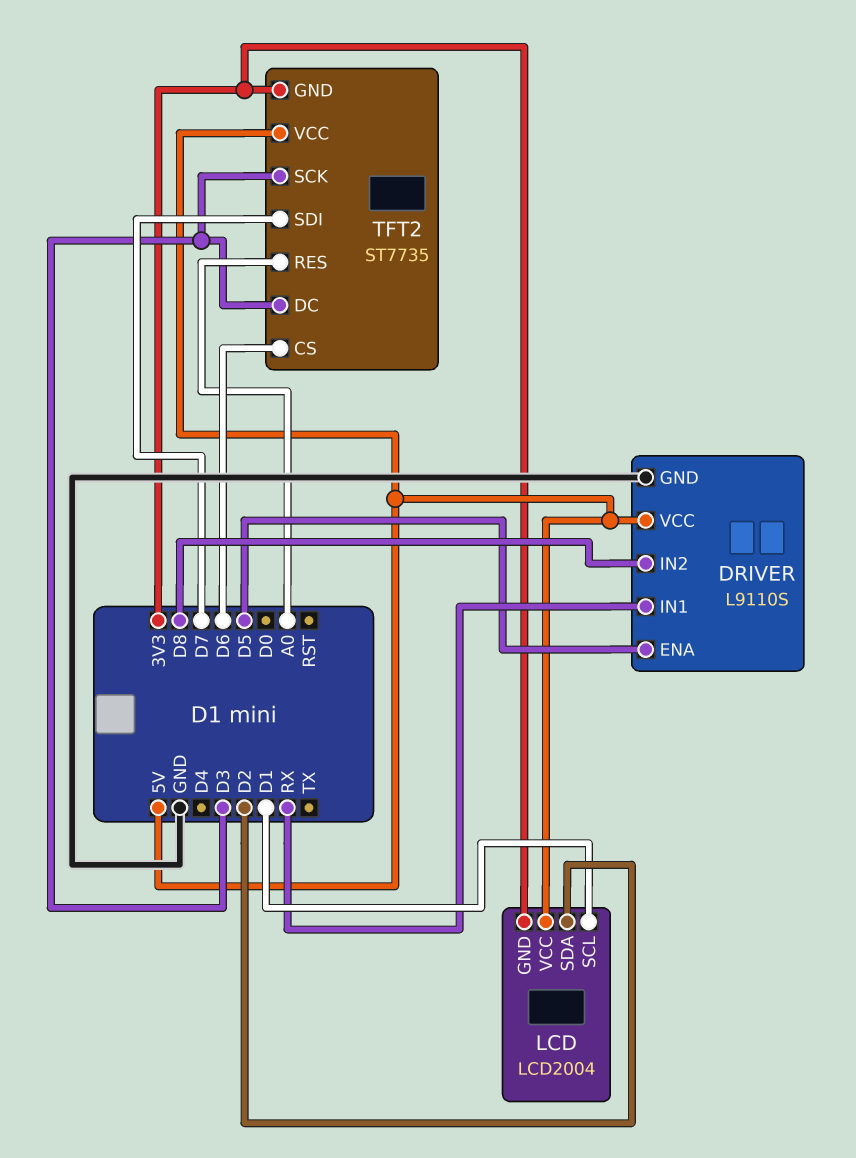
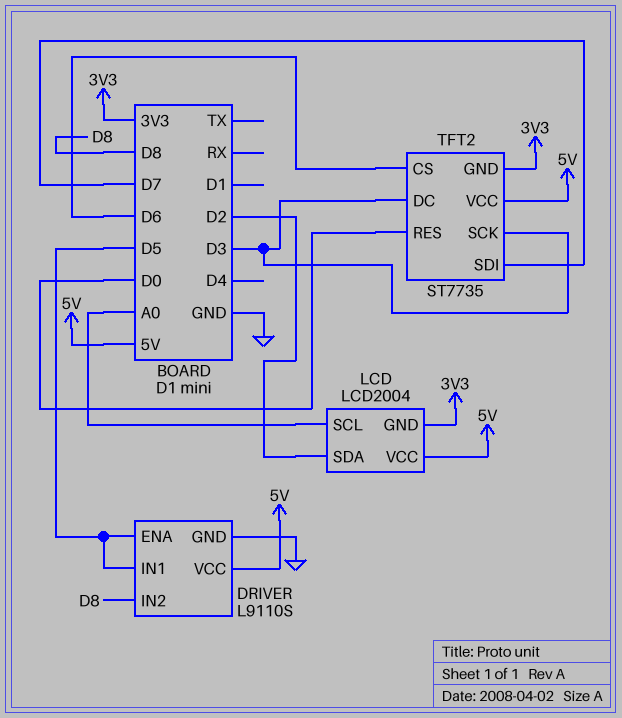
DRIVER pin IN1: RX -> D5
LCD pin SCL: D1 -> A0
TFT2 pin RES: A0 -> D0

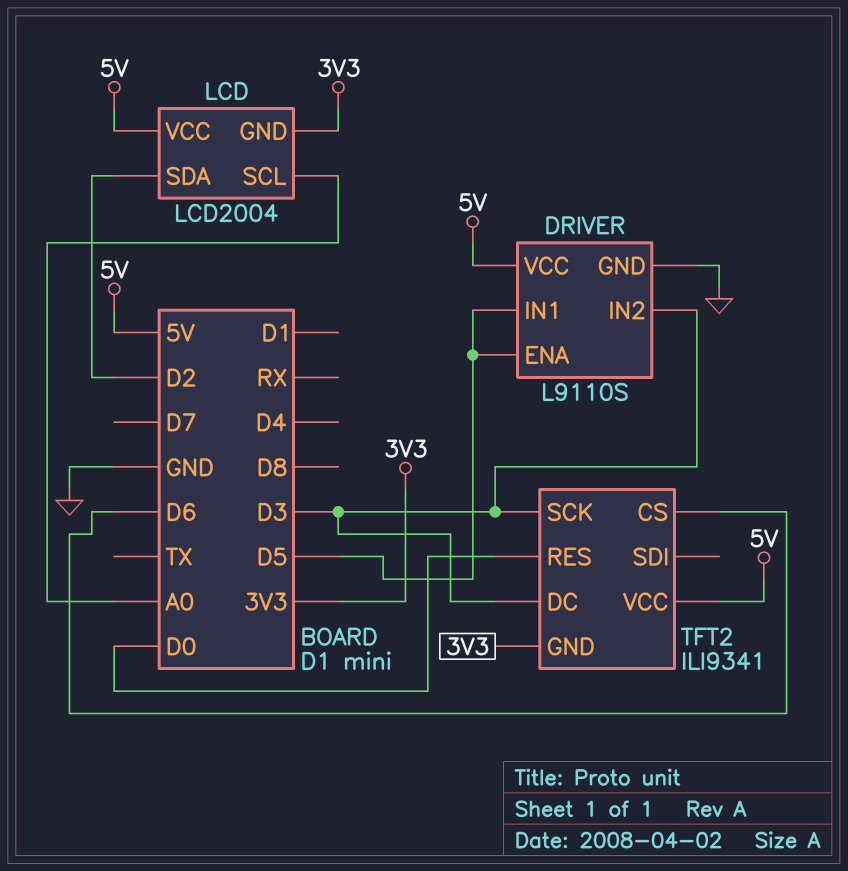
DRIVER pin IN2: D8 -> D3
TFT2: ST7735 -> ILI9341
TFT2 pin SDI: D7 -> none

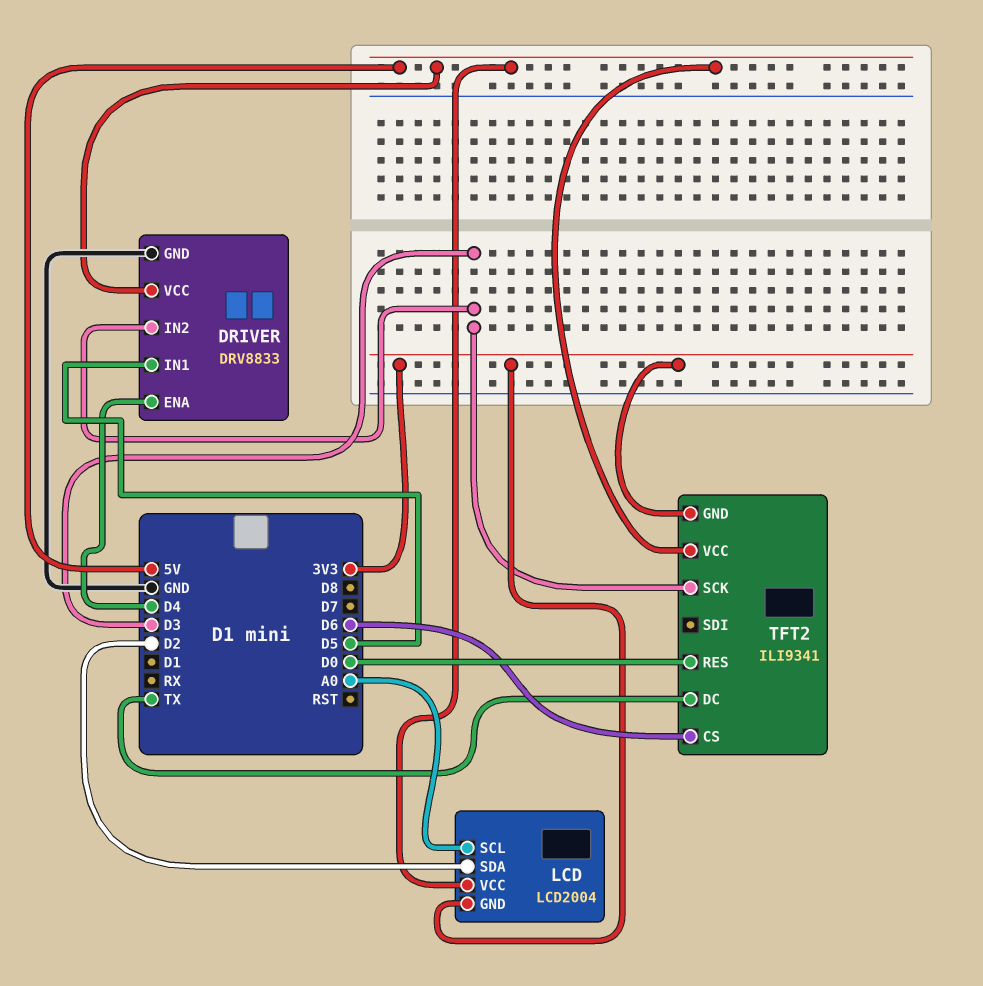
DRIVER: L9110S -> DRV8833
DRIVER pin ENA: D5 -> D4
TFT2 pin DC: D3 -> TX

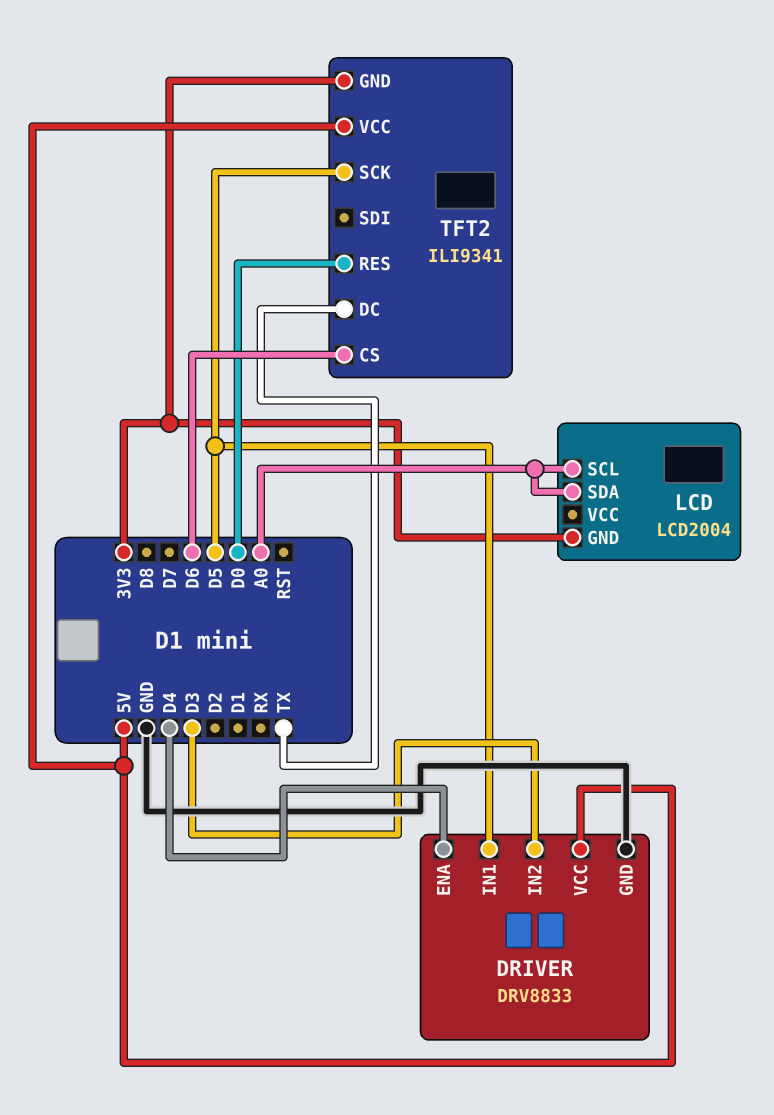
LCD pin SDA: D2 -> A0
LCD pin VCC: 5V -> none
TFT2 pin SCK: D3 -> D5

